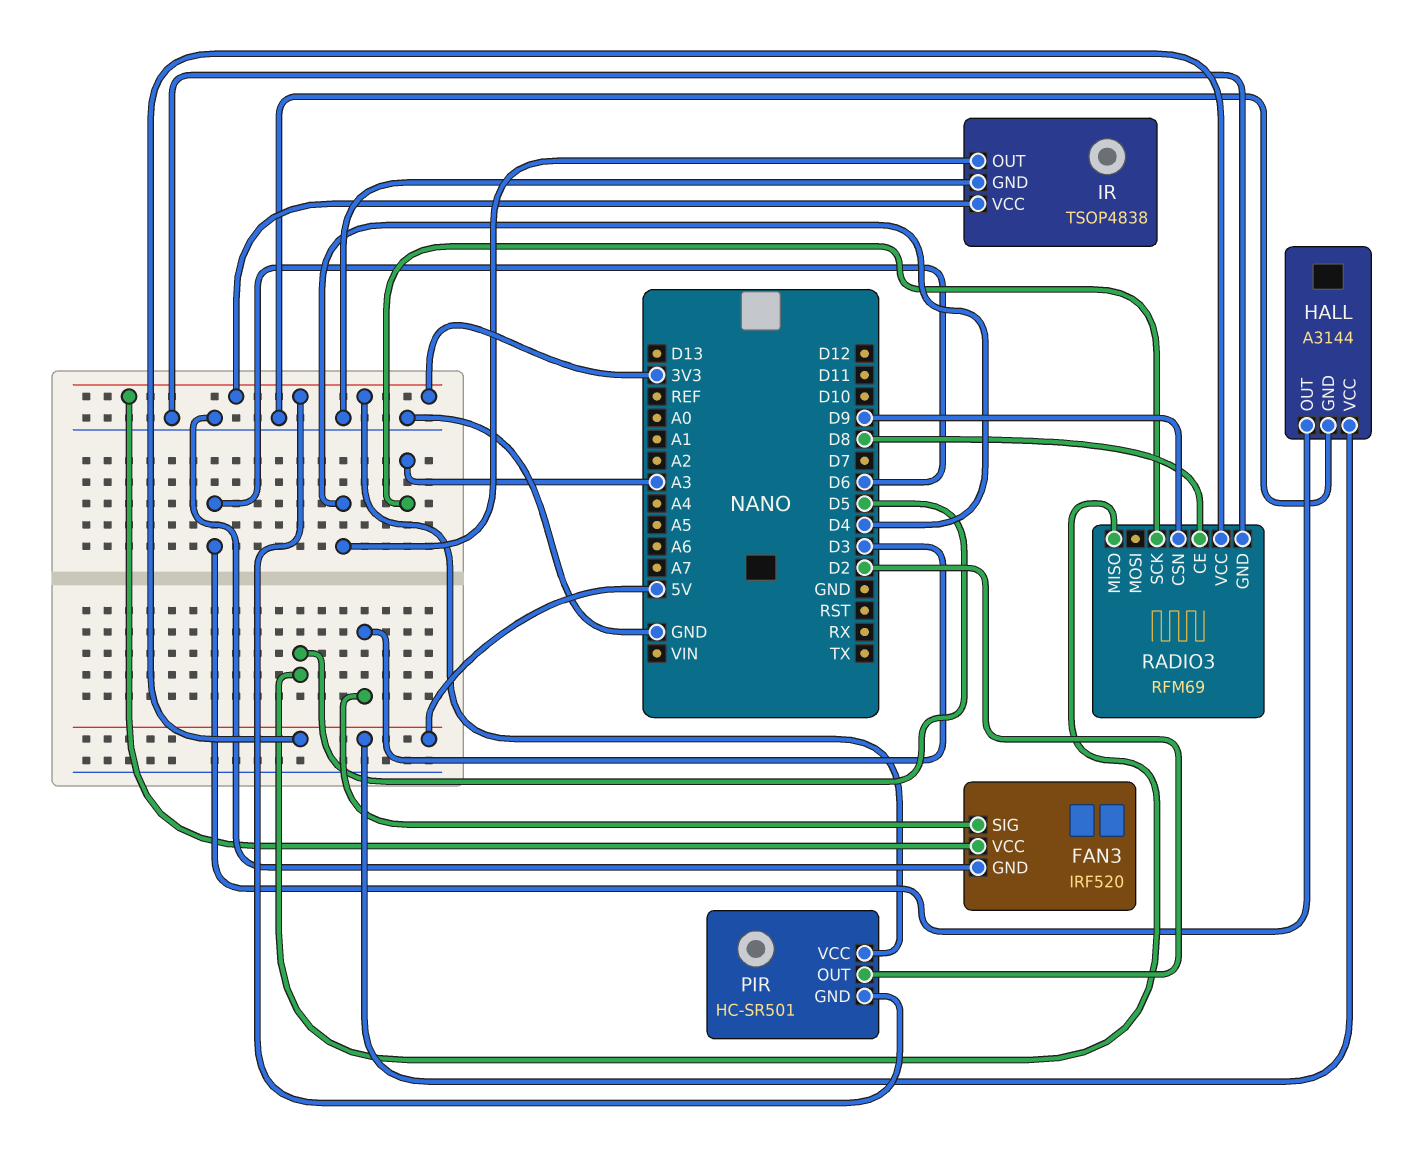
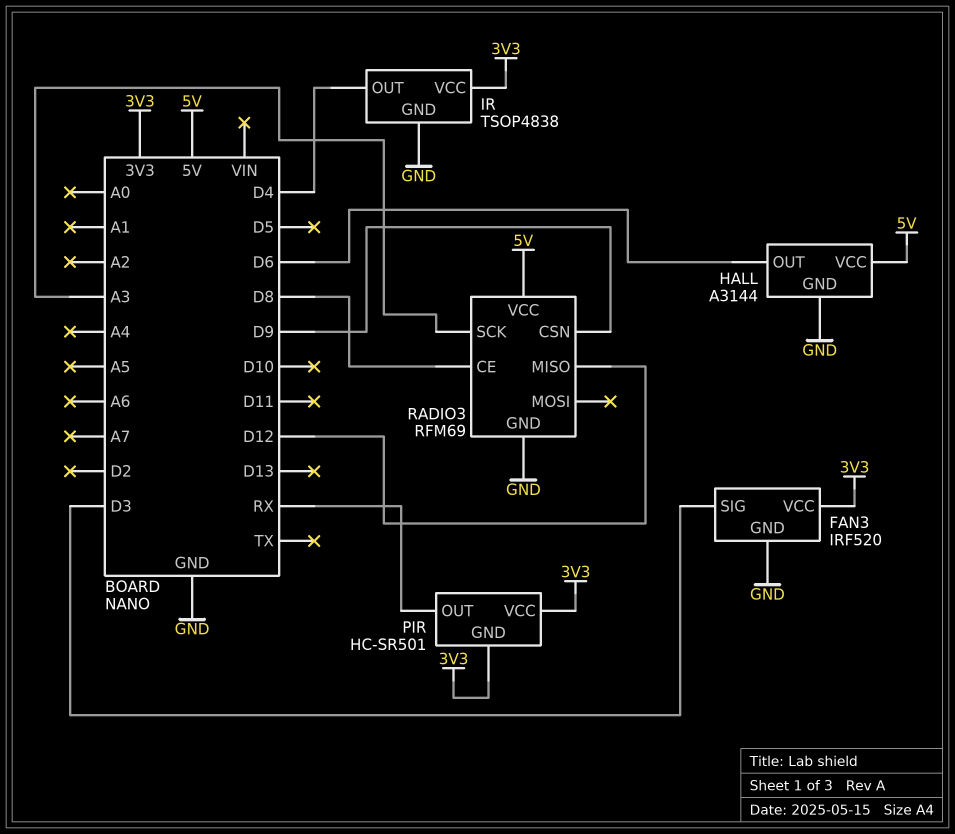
PIR pin OUT: D2 -> RX
RADIO3 pin MISO: D5 -> D12

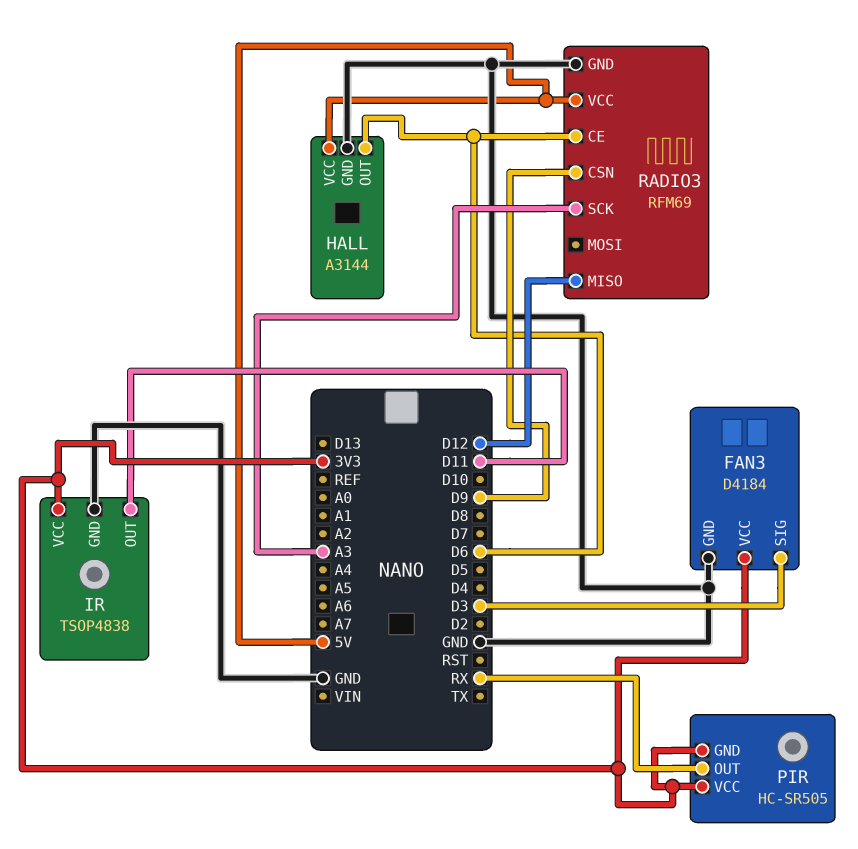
FAN3: IRF520 -> D4184
IR pin OUT: D4 -> D11
PIR: HC-SR501 -> HC-SR505
RADIO3 pin CE: D8 -> D6

